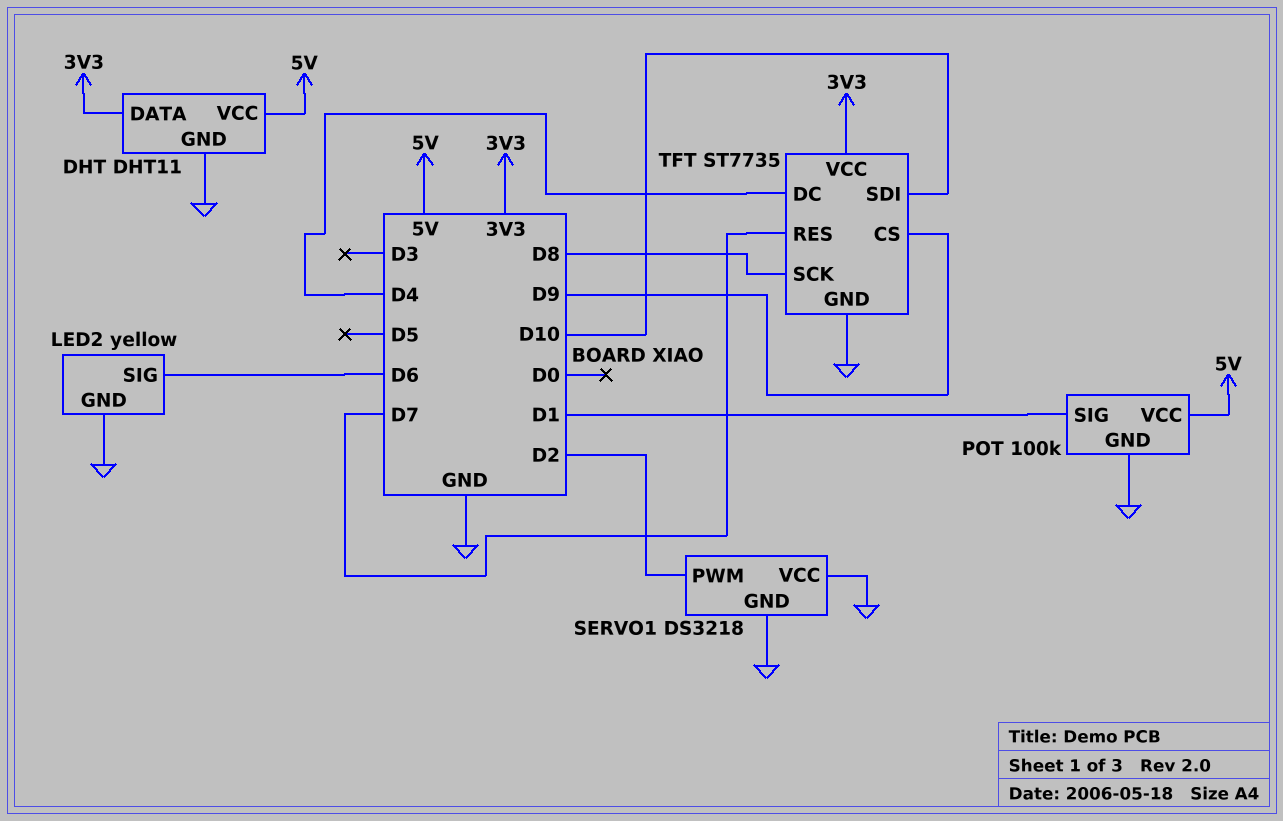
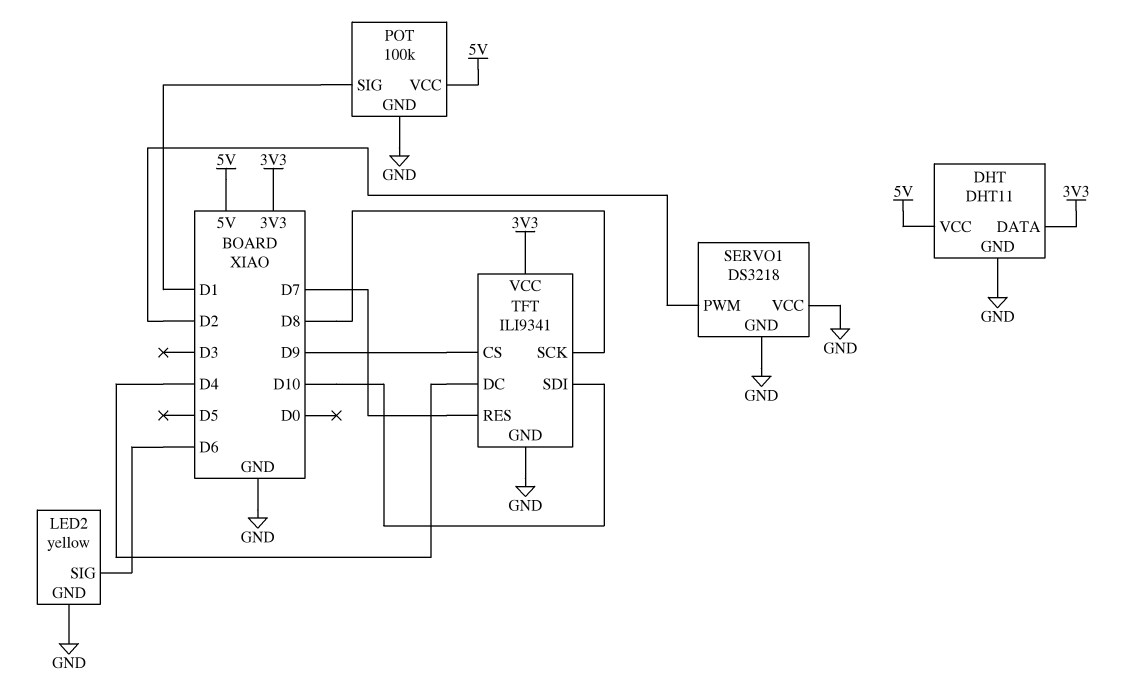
TFT: ST7735 -> ILI9341

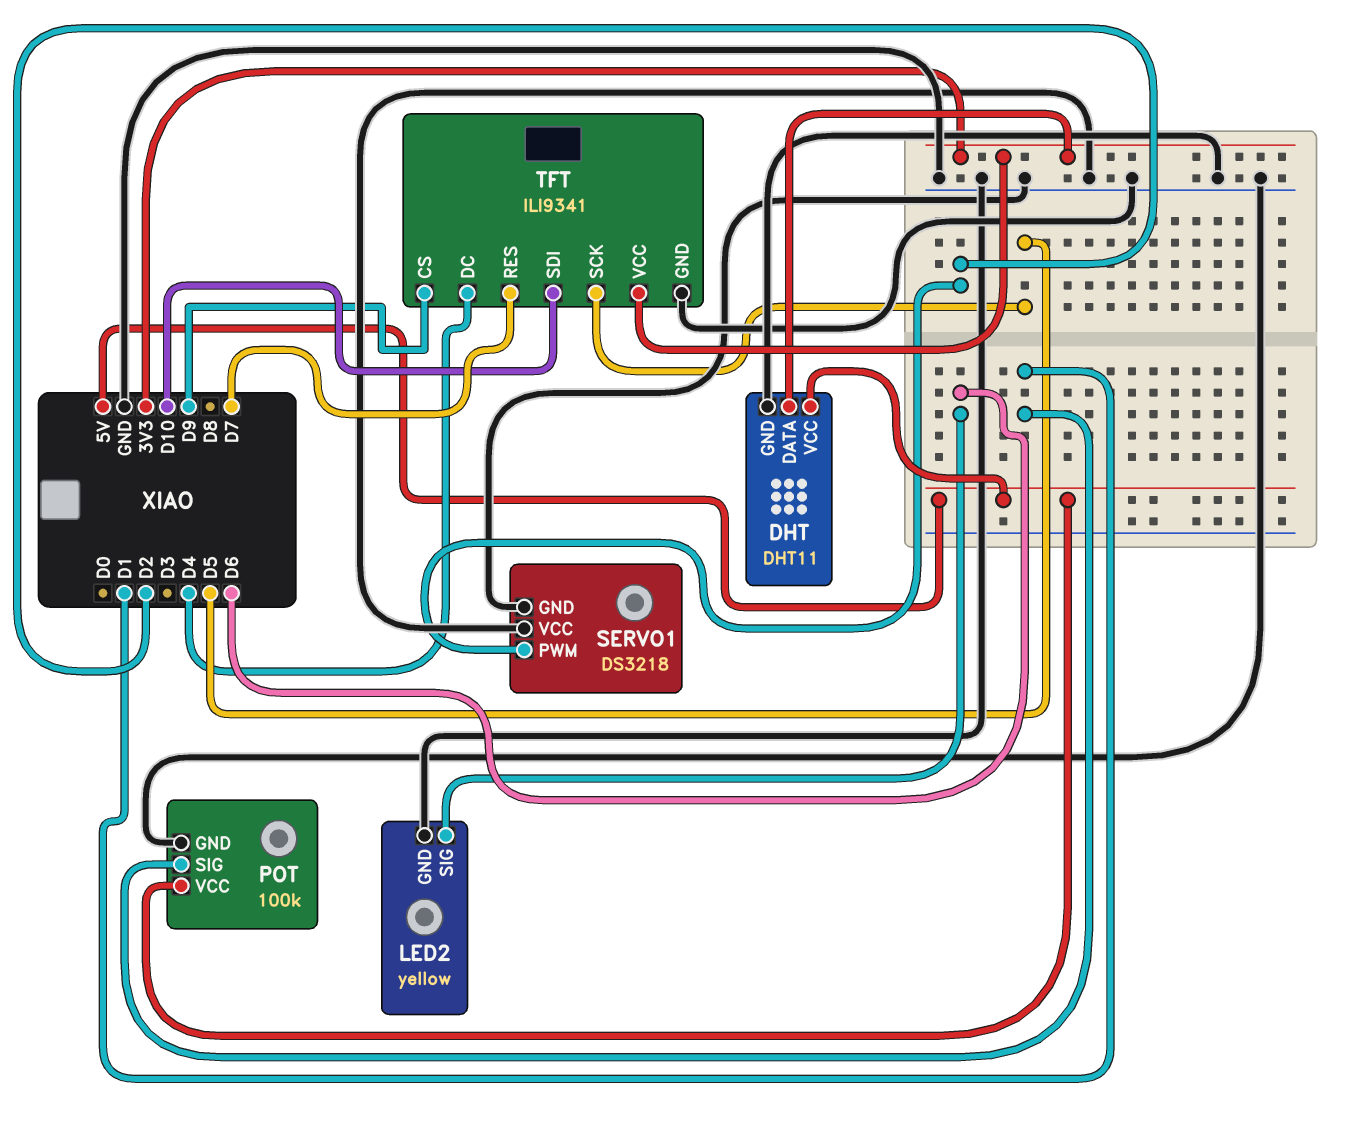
TFT pin SCK: D8 -> D5

